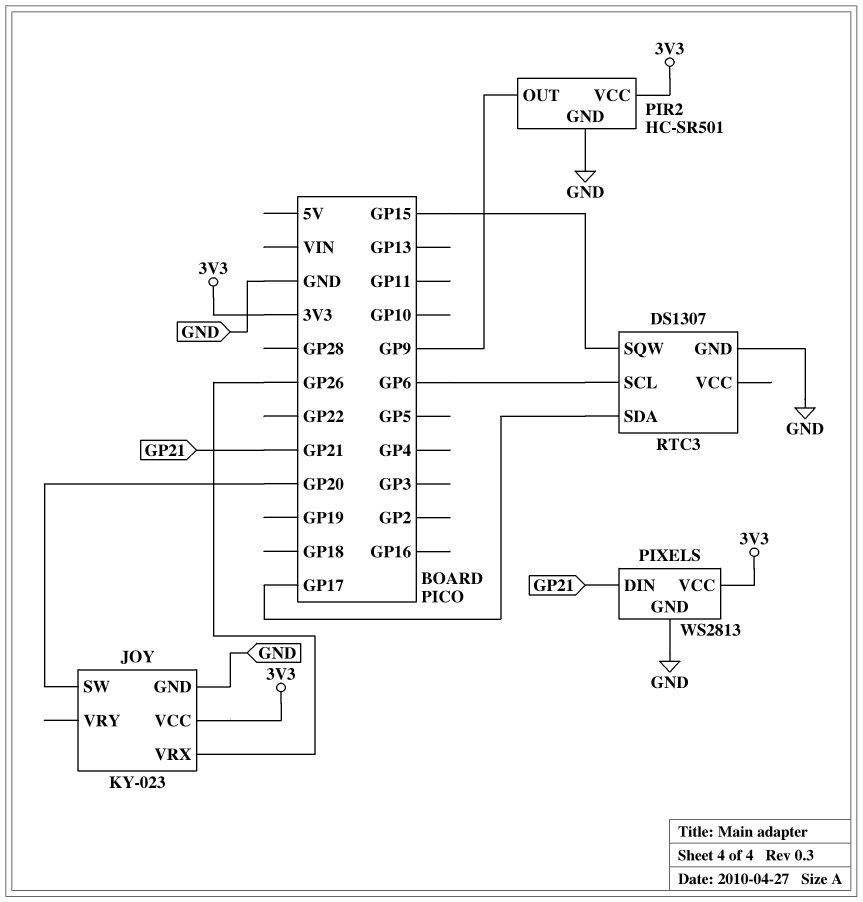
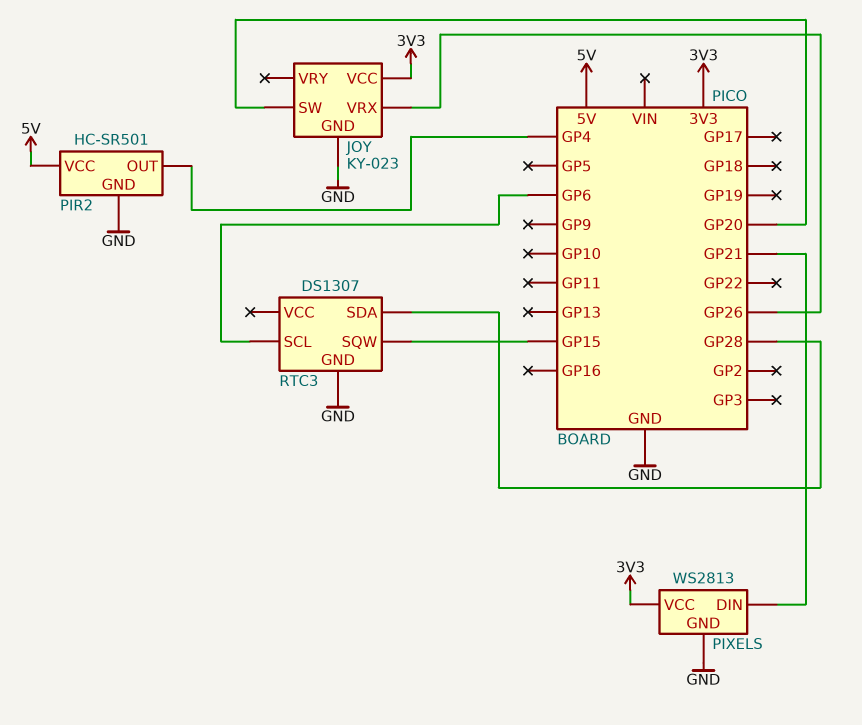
PIR2 pin OUT: GP9 -> GP4
PIR2 pin VCC: 3V3 -> 5V
RTC3 pin SDA: GP17 -> GP28

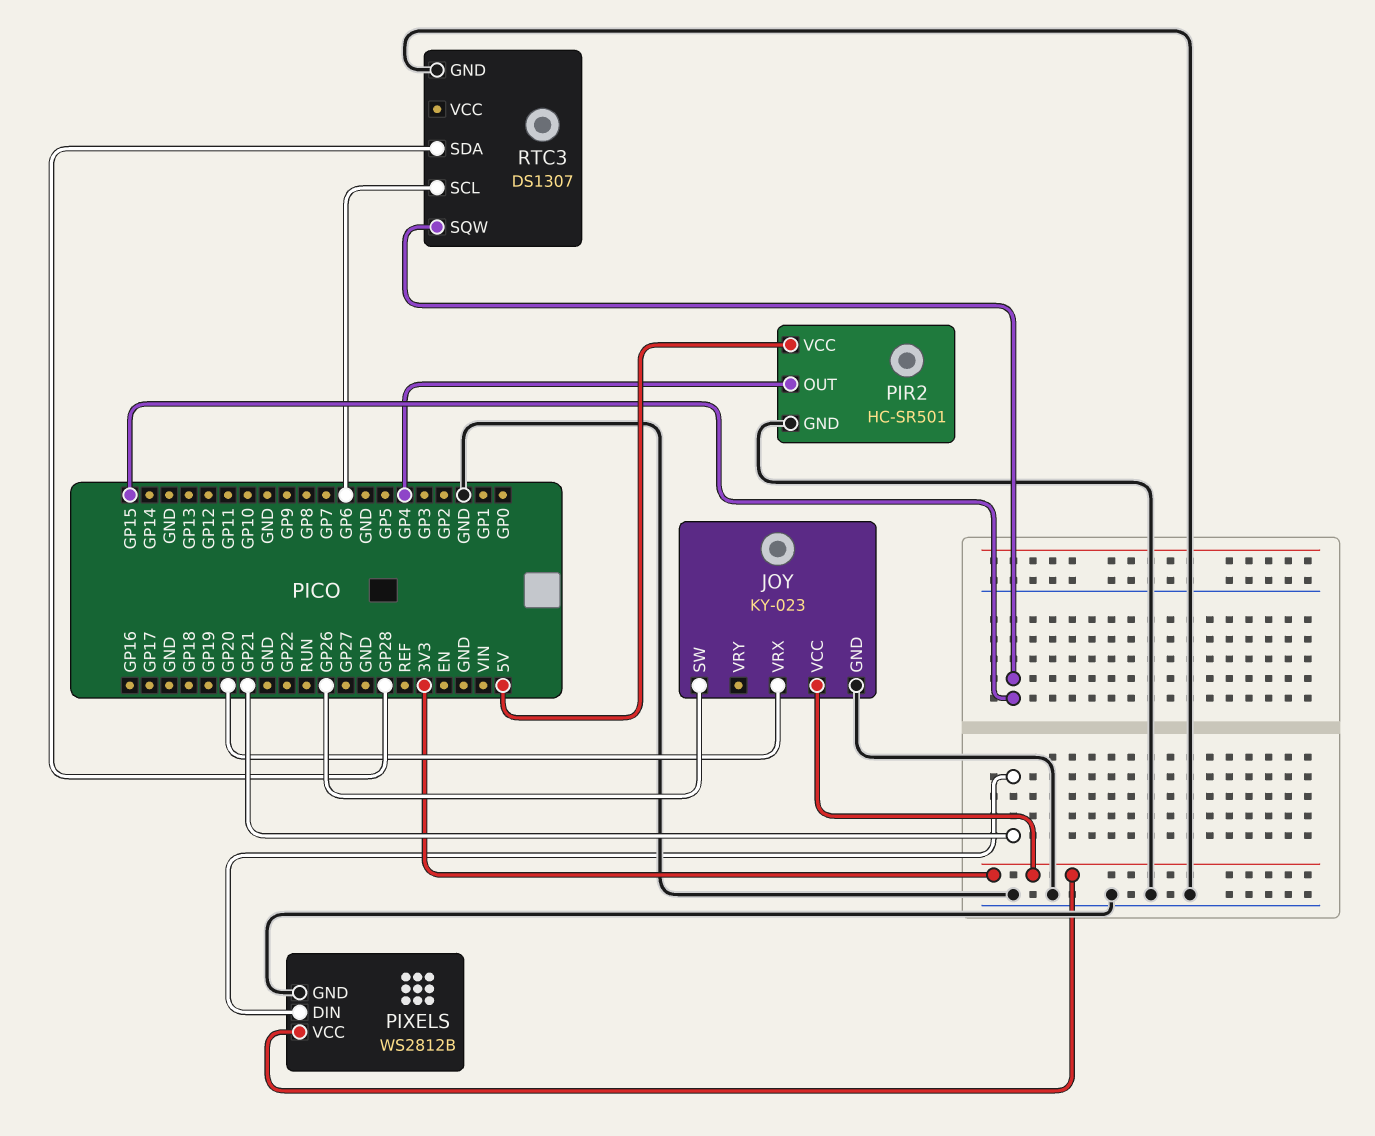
JOY pin SW: GP20 -> GP26
JOY pin VRX: GP26 -> GP20
PIXELS: WS2813 -> WS2812B

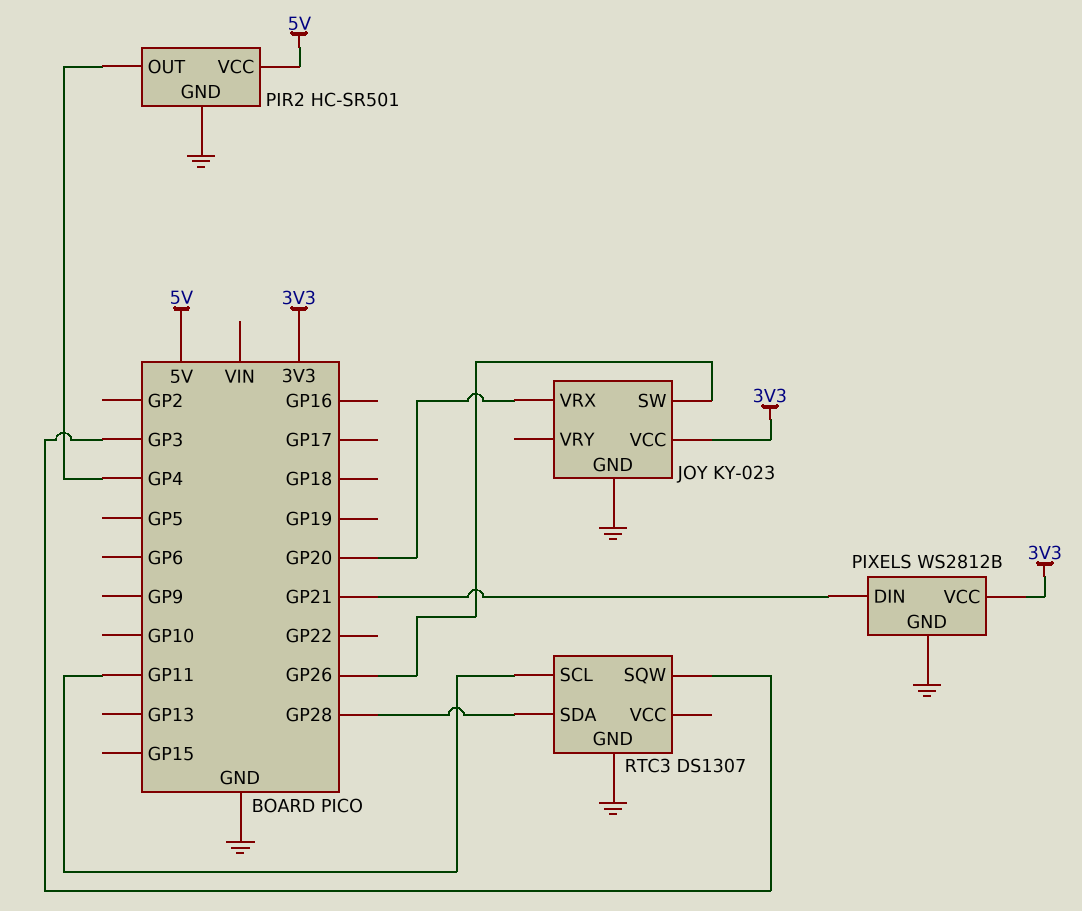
RTC3 pin SCL: GP6 -> GP11
RTC3 pin SQW: GP15 -> GP3

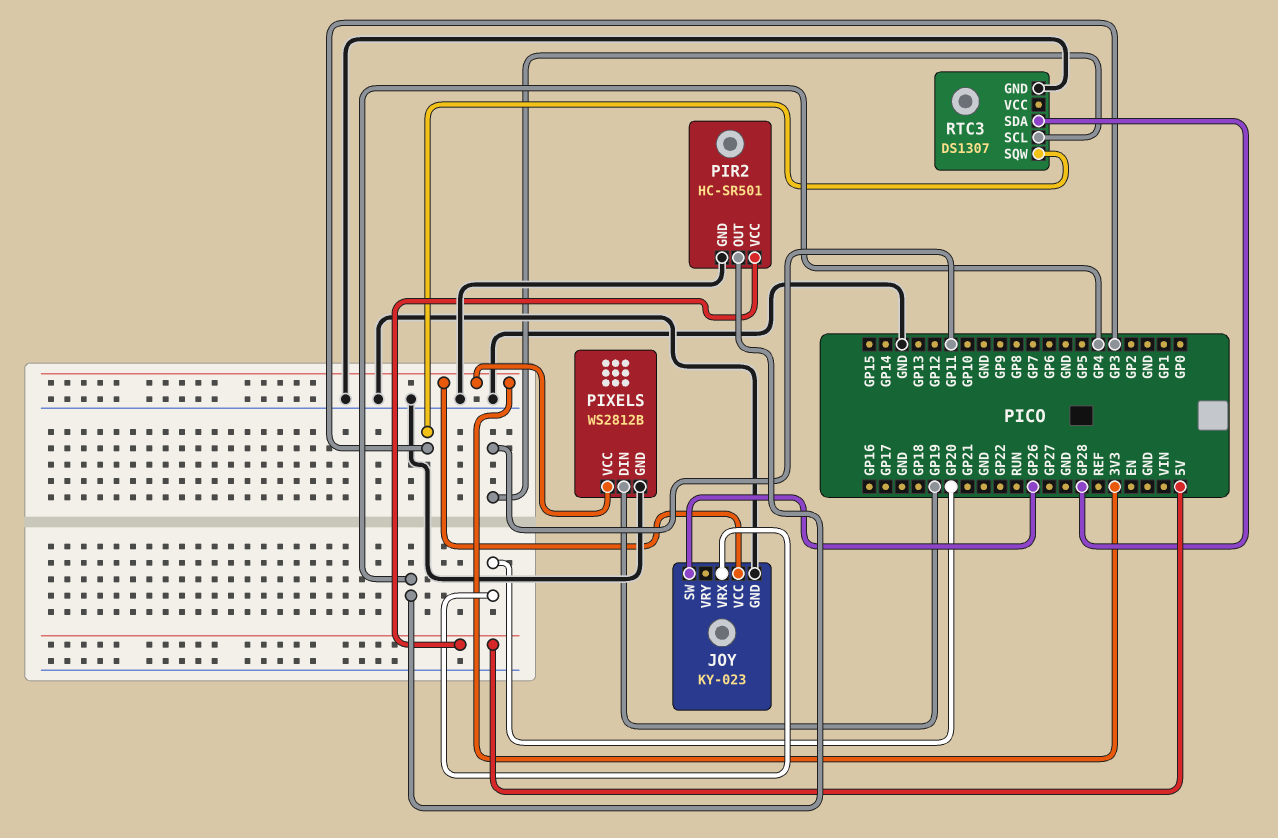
PIXELS pin DIN: GP21 -> GP19

